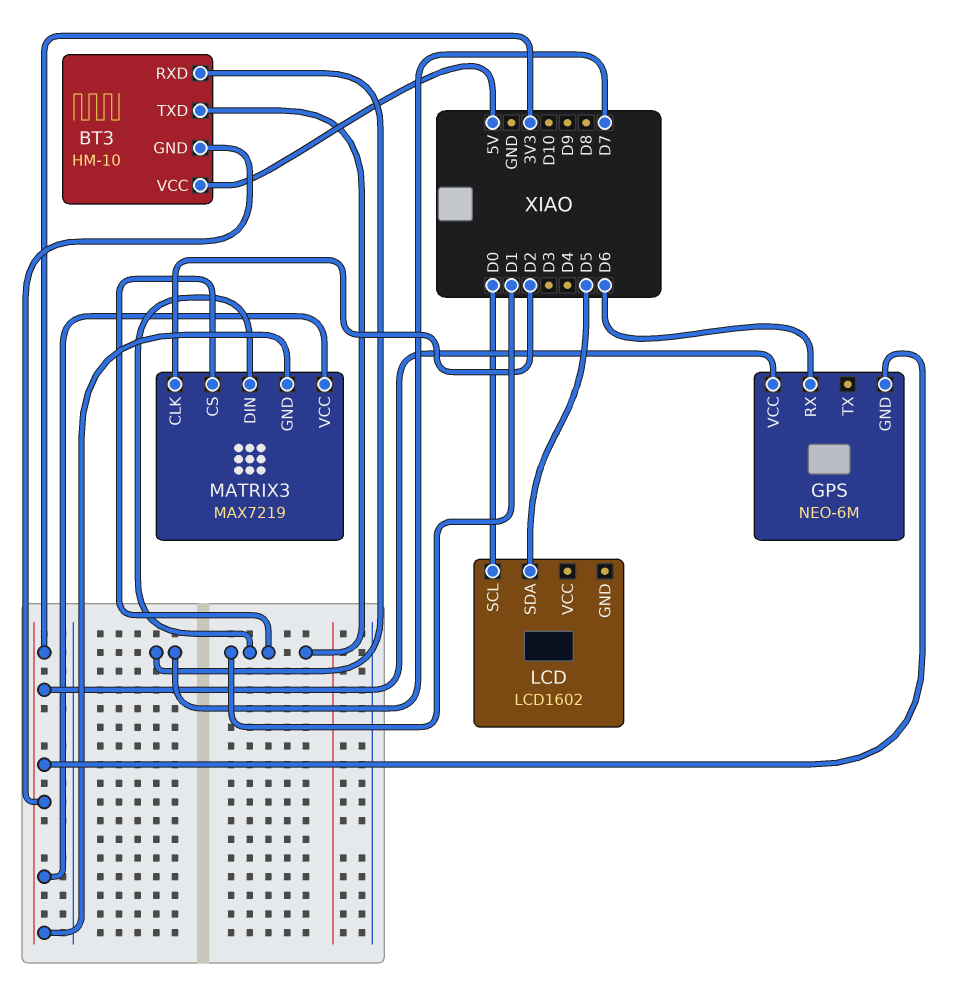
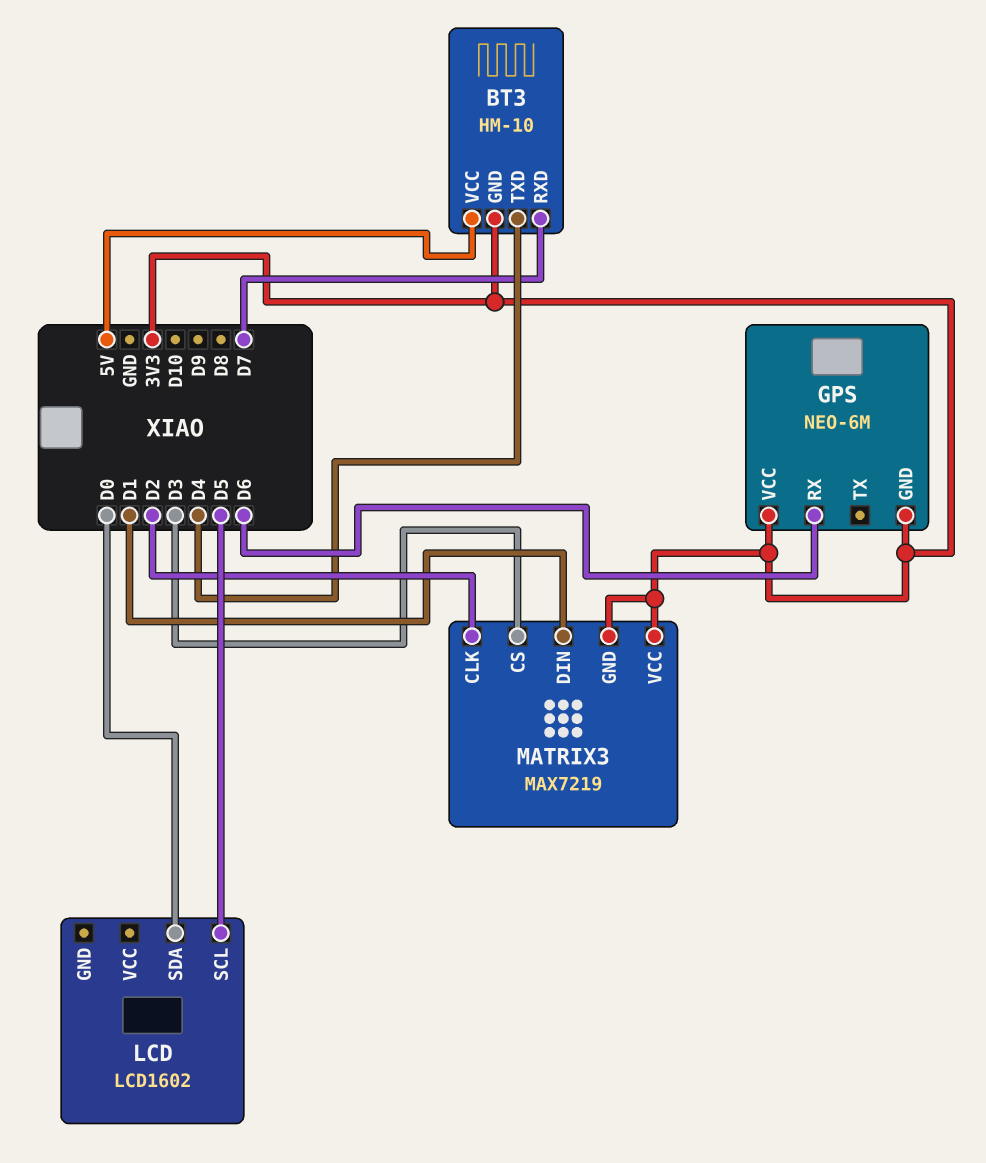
BT3 pin TXD: D1 -> D4
LCD pin SCL: D0 -> D5
LCD pin SDA: D5 -> D0
MATRIX3 pin CS: D1 -> D3

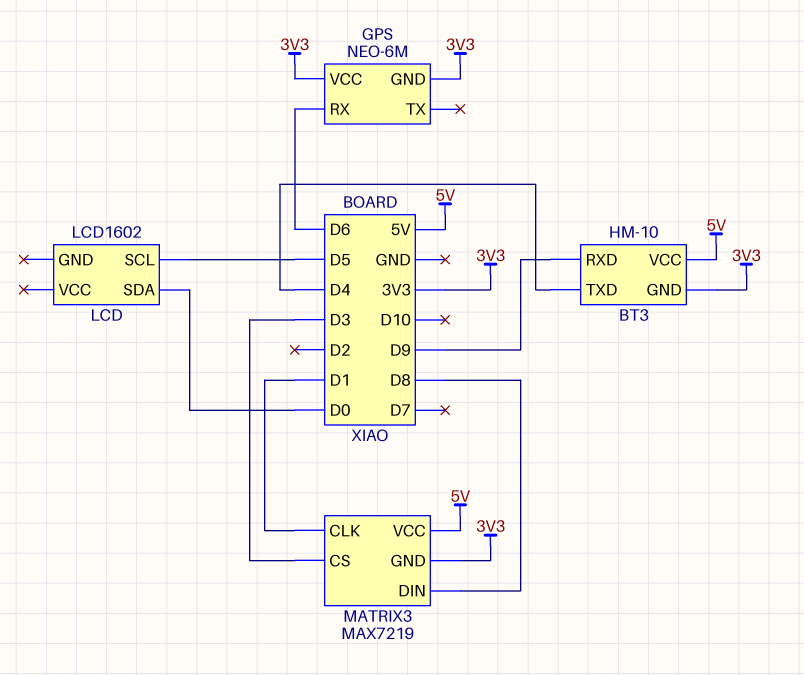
BT3 pin RXD: D7 -> D9
MATRIX3 pin CLK: D2 -> D1
MATRIX3 pin DIN: D1 -> D8
MATRIX3 pin VCC: 3V3 -> 5V

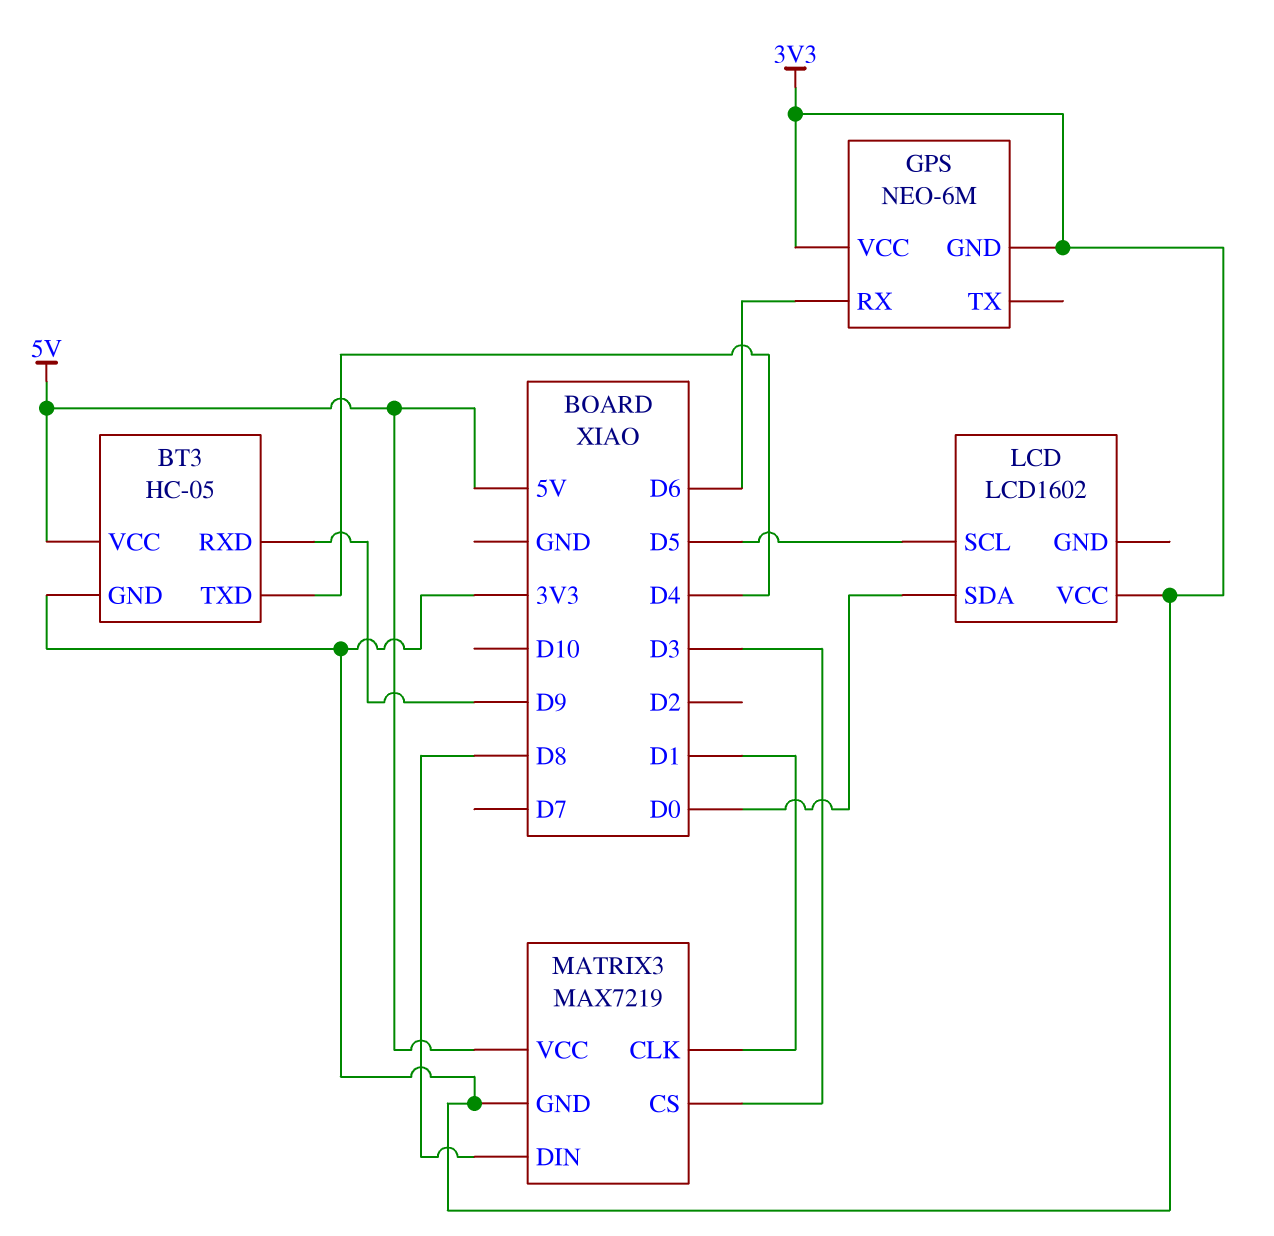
BT3: HM-10 -> HC-05
LCD pin VCC: none -> 3V3

